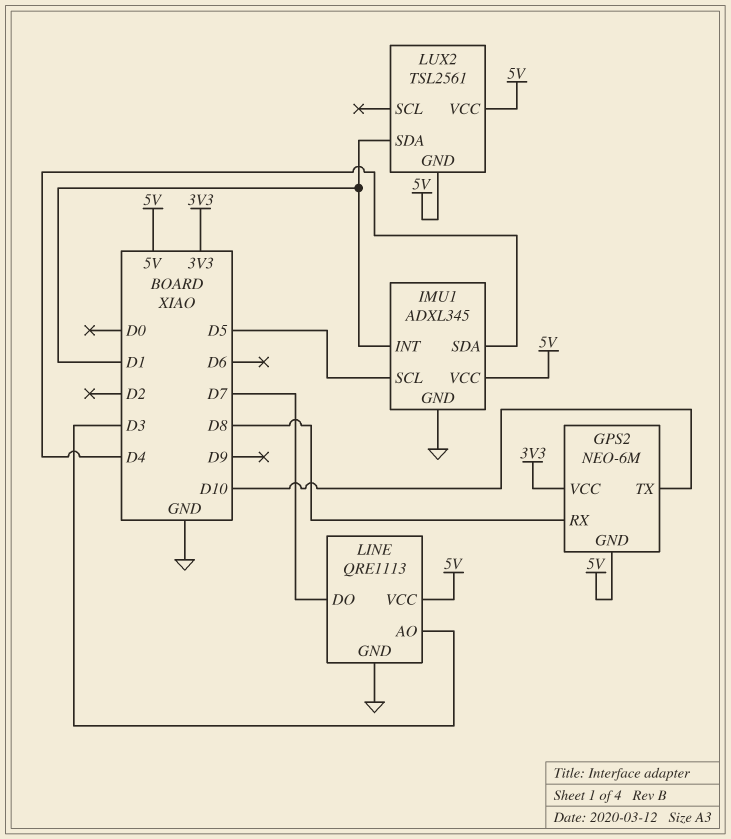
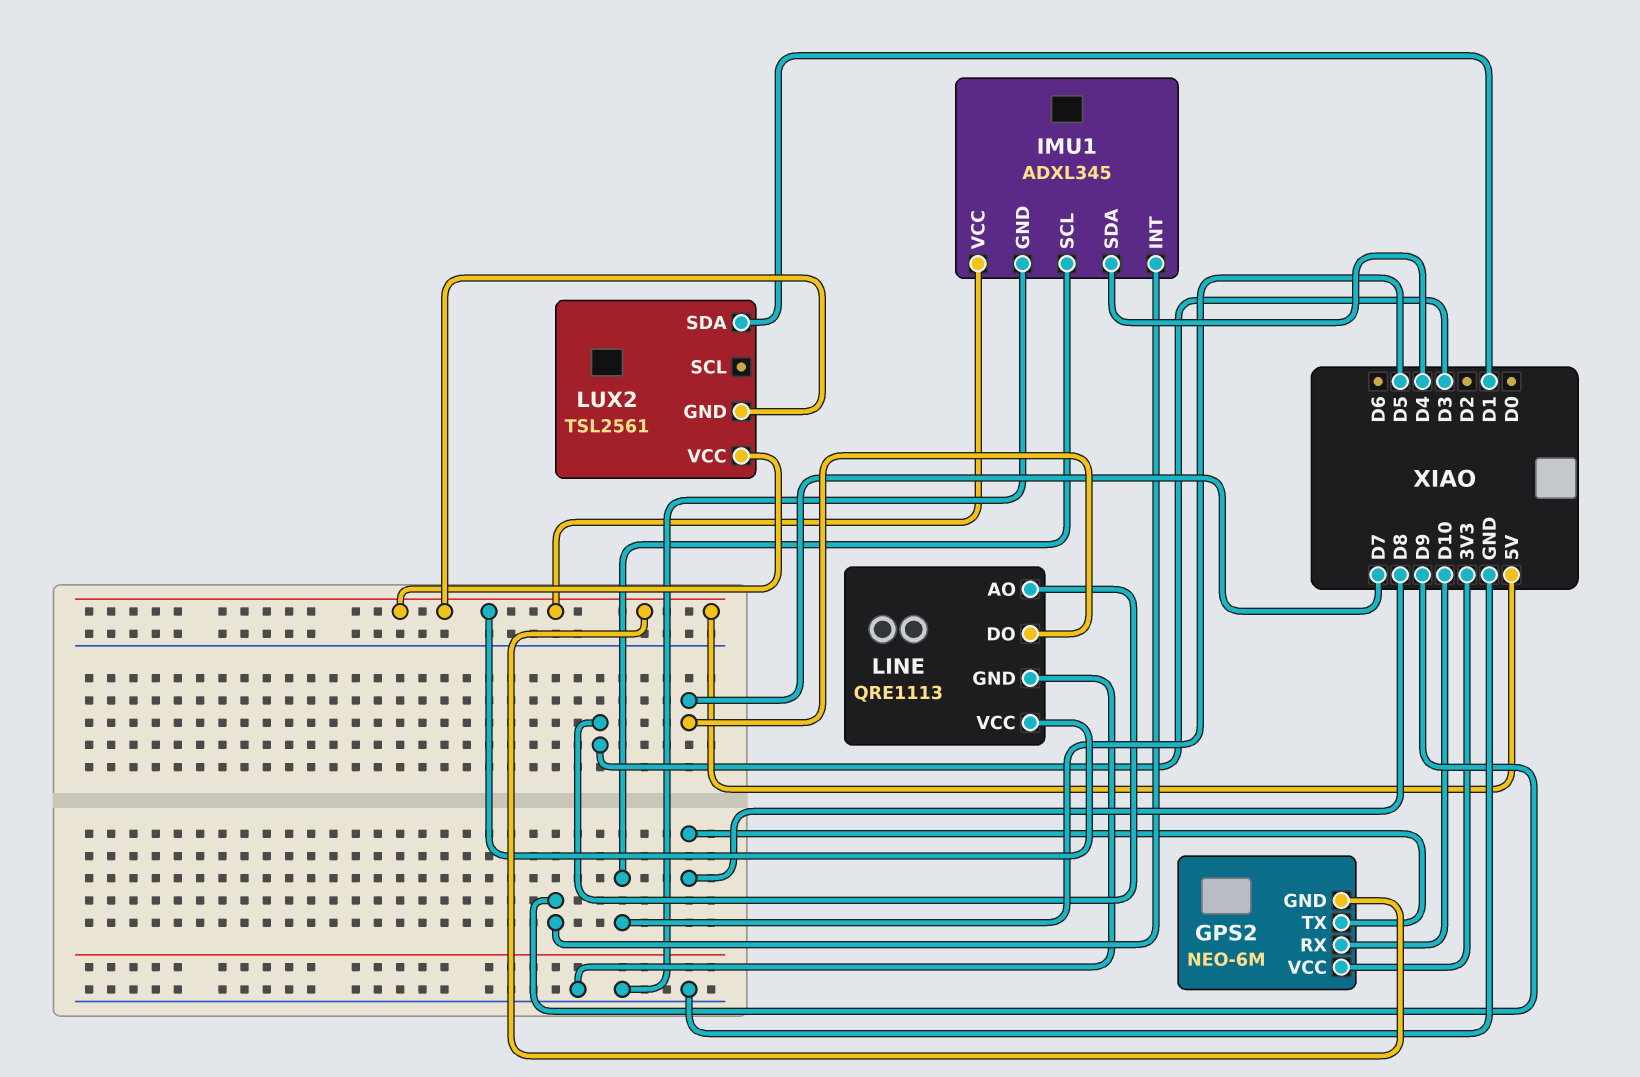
GPS2 pin RX: D8 -> D10
GPS2 pin TX: D10 -> D8
IMU1 pin INT: D1 -> D9

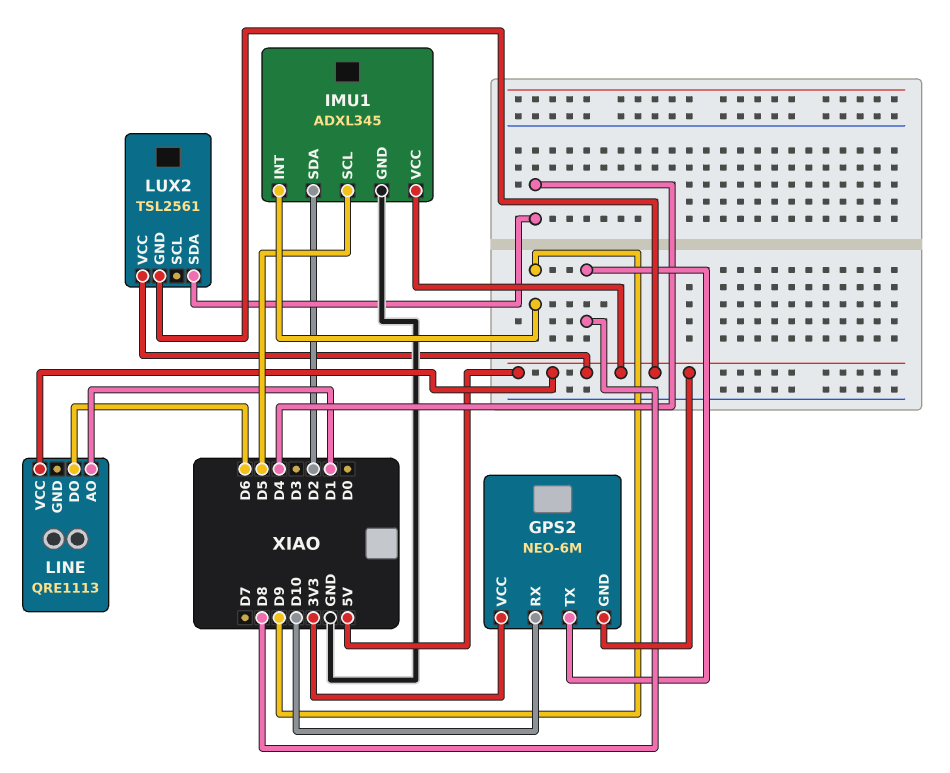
IMU1 pin SDA: D4 -> D2
LINE pin AO: D3 -> D1
LINE pin DO: D7 -> D6
LINE pin GND: GND -> none
LUX2 pin SDA: D1 -> D4

